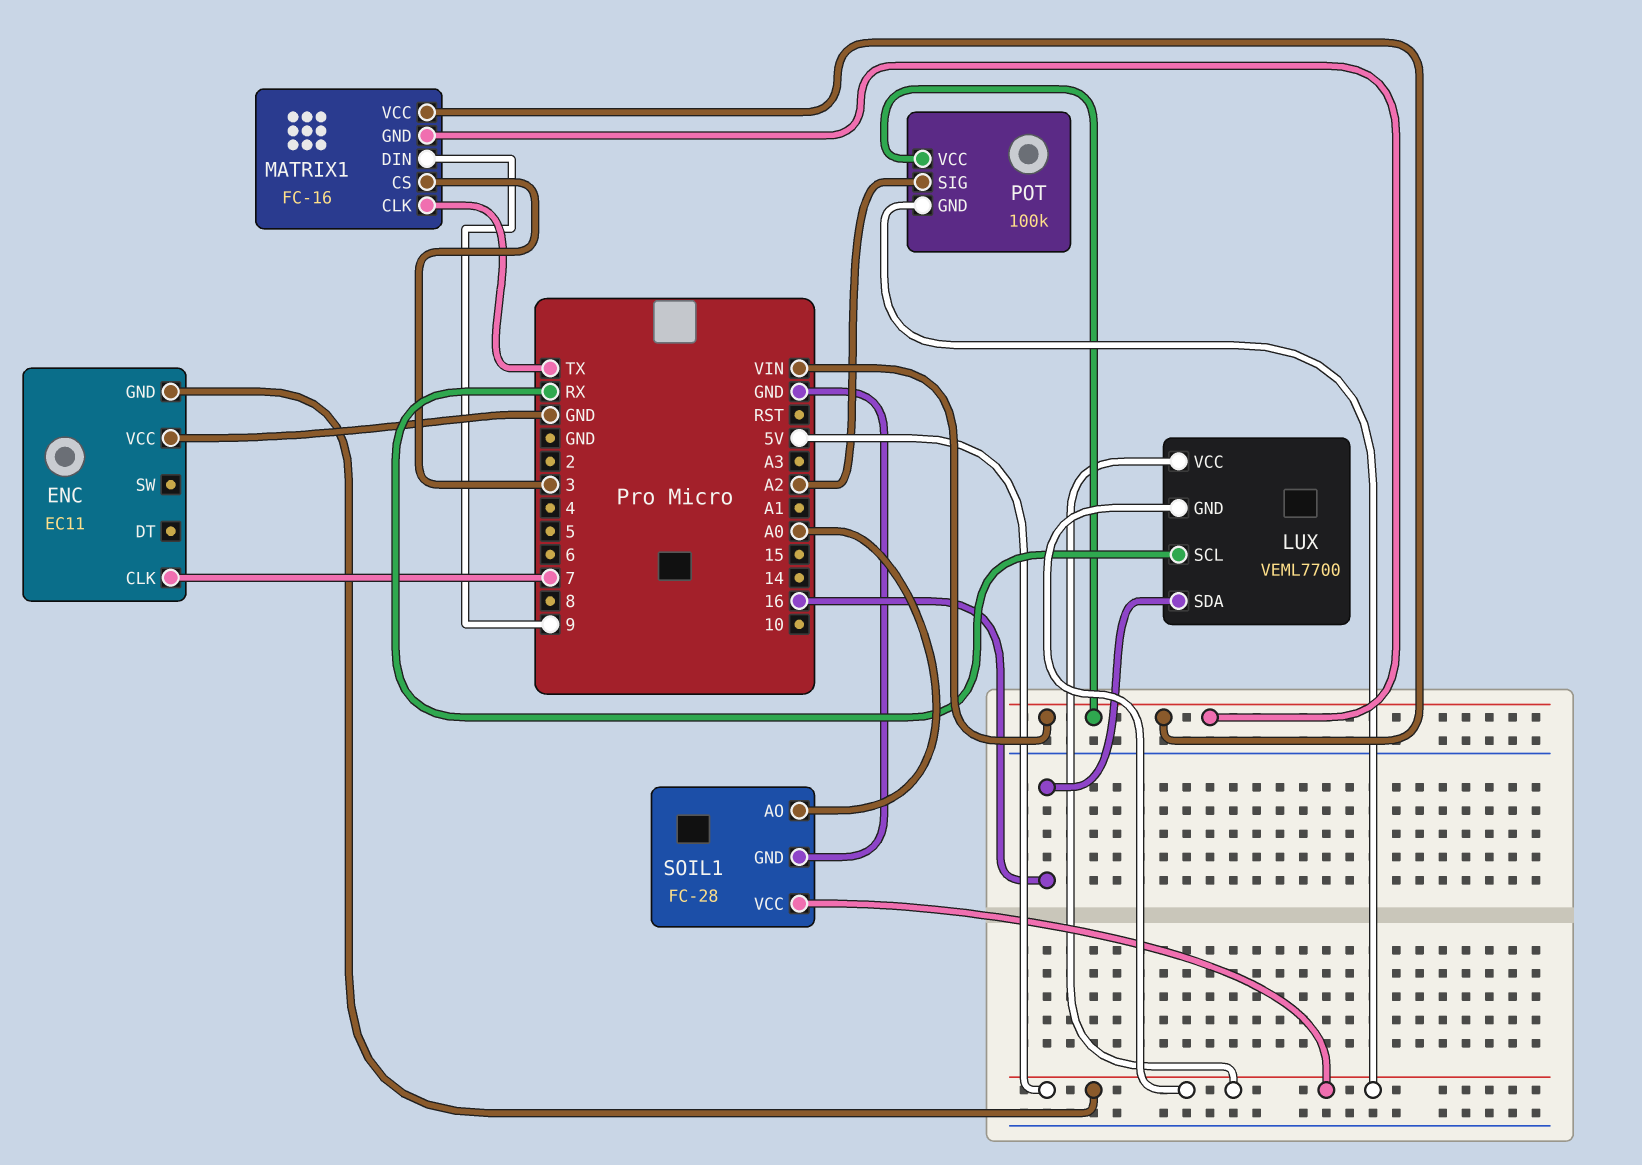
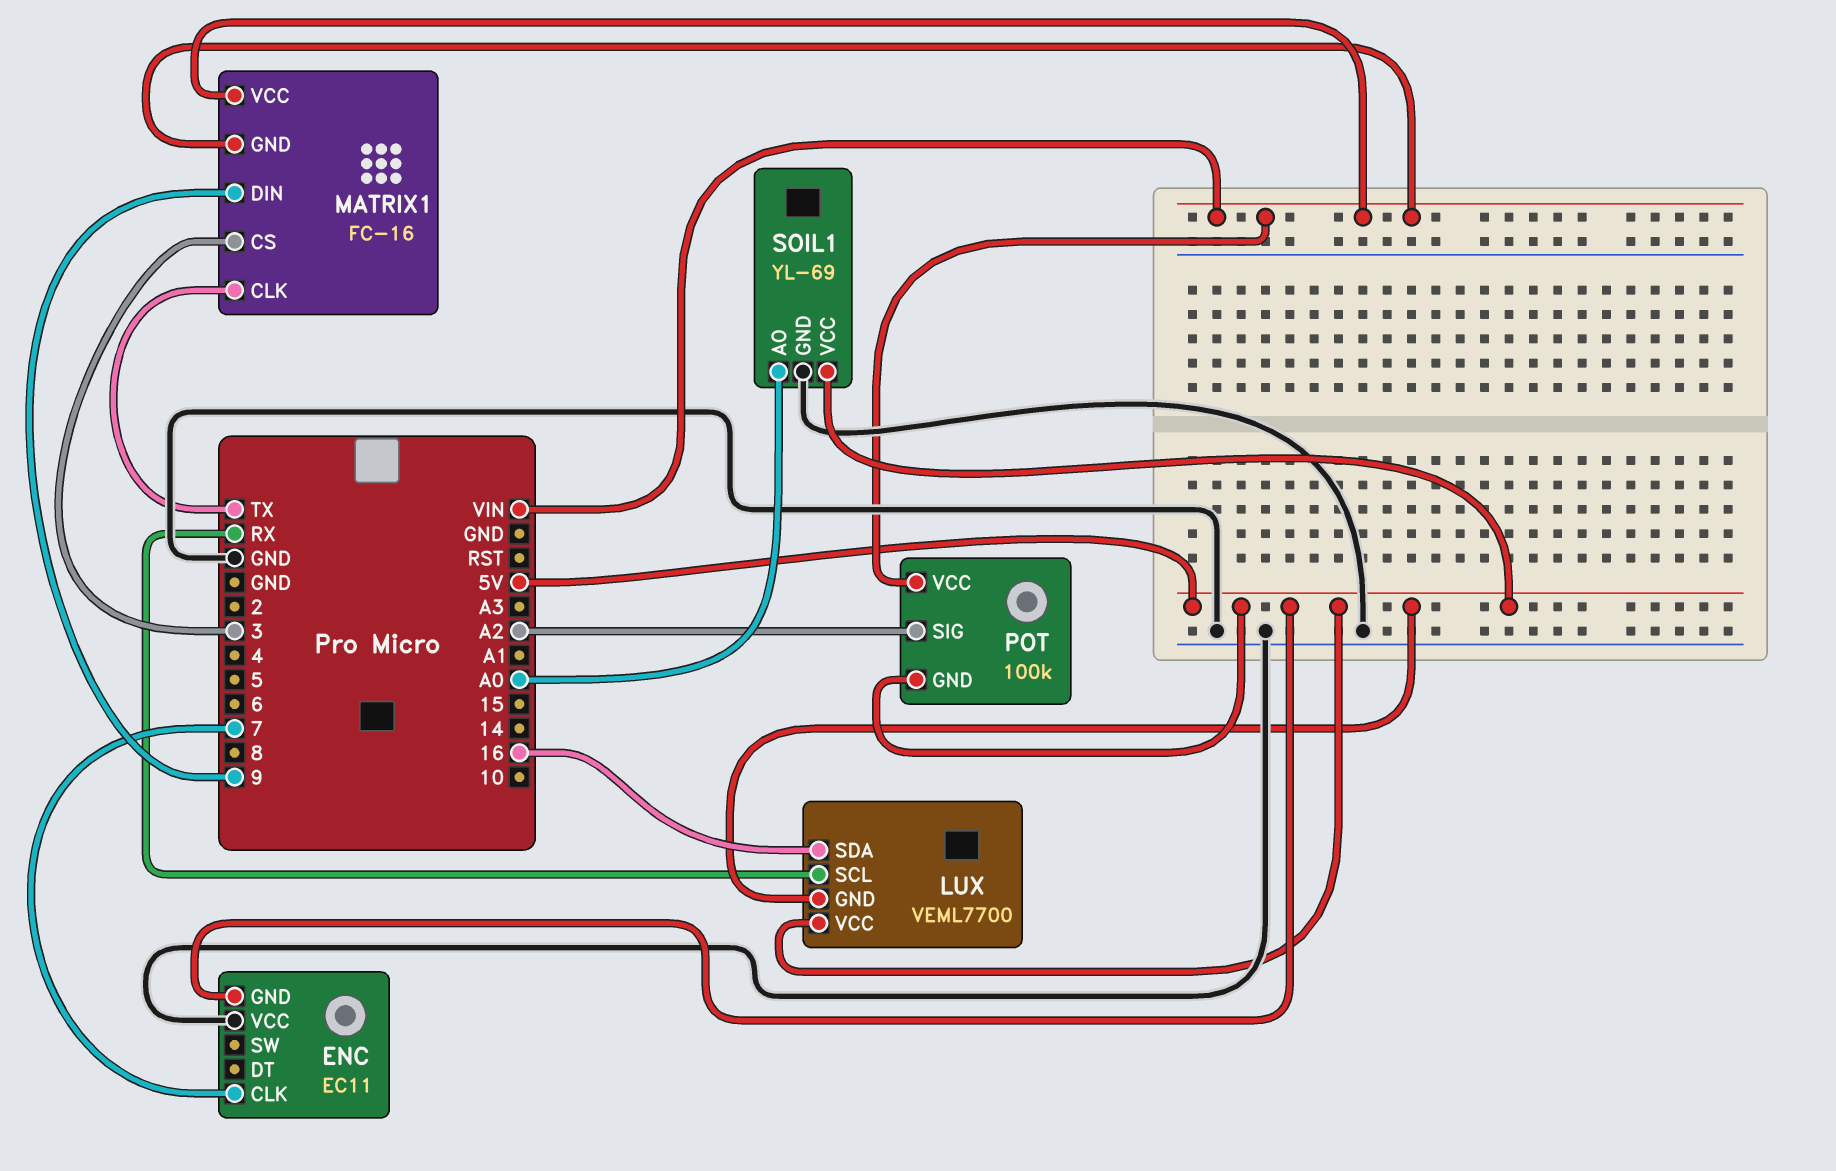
SOIL1: FC-28 -> YL-69

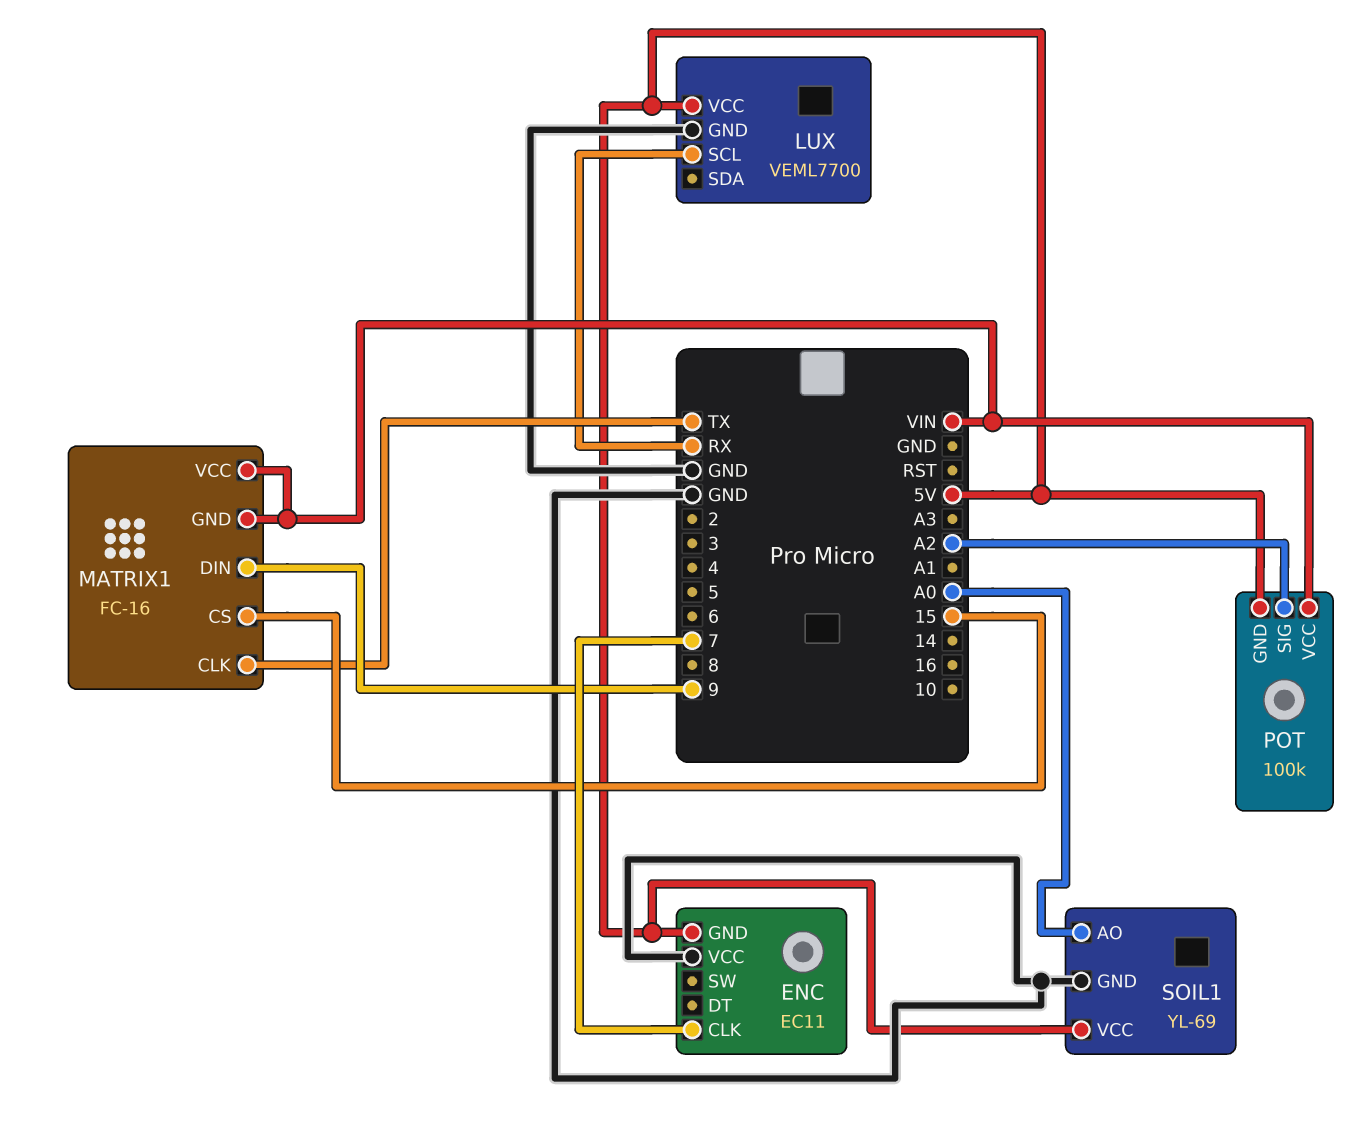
LUX pin GND: 5V -> GND
LUX pin SDA: 16 -> none
MATRIX1 pin CS: 3 -> 15

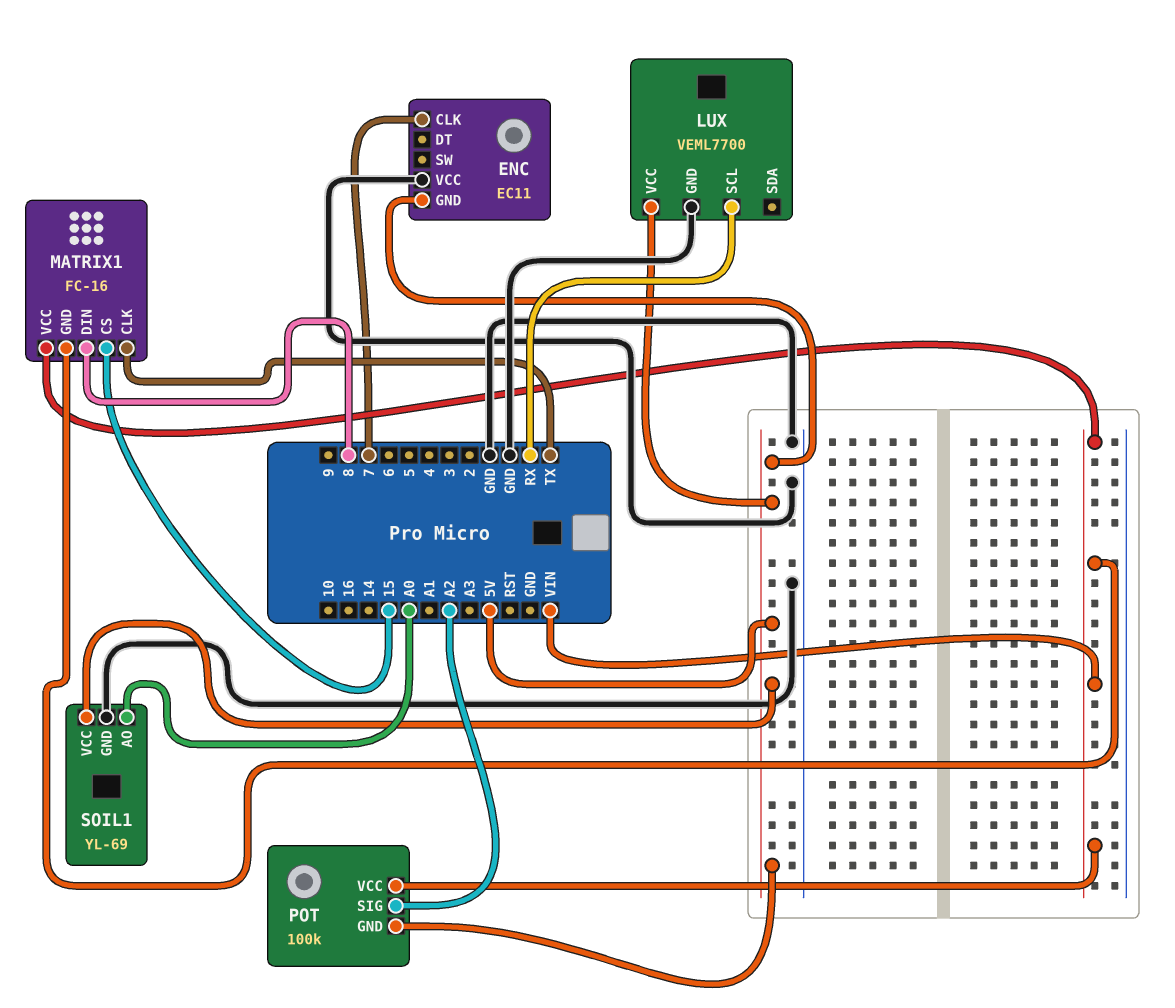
MATRIX1 pin DIN: 9 -> 8

